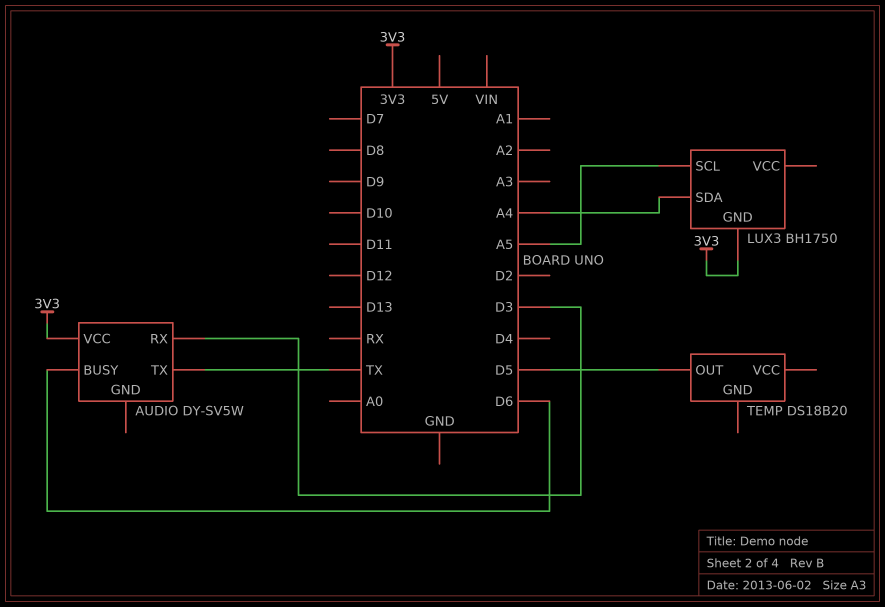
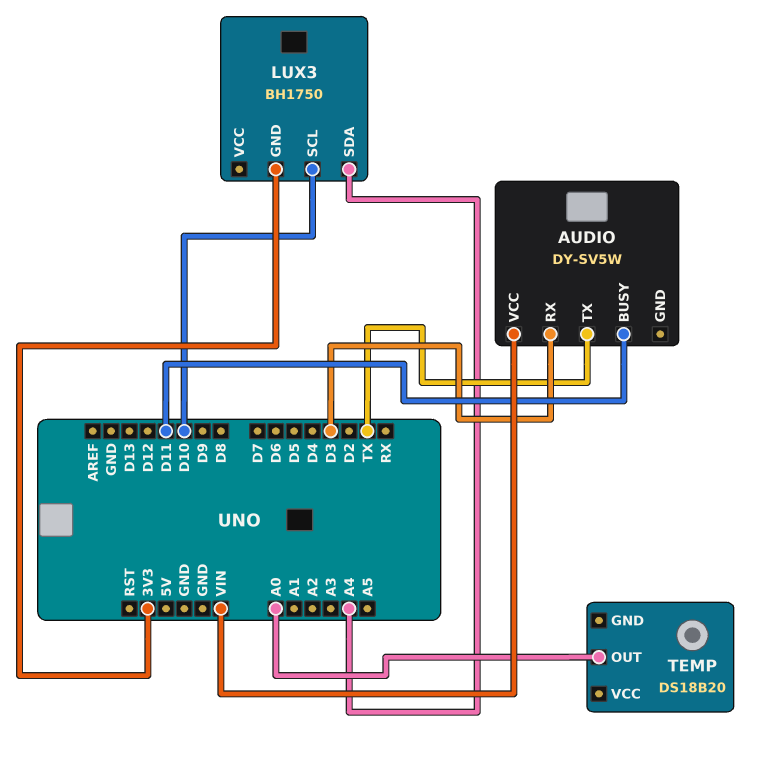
AUDIO pin BUSY: D6 -> D11
AUDIO pin VCC: 3V3 -> VIN
LUX3 pin SCL: A5 -> D10
TEMP pin OUT: D5 -> A0

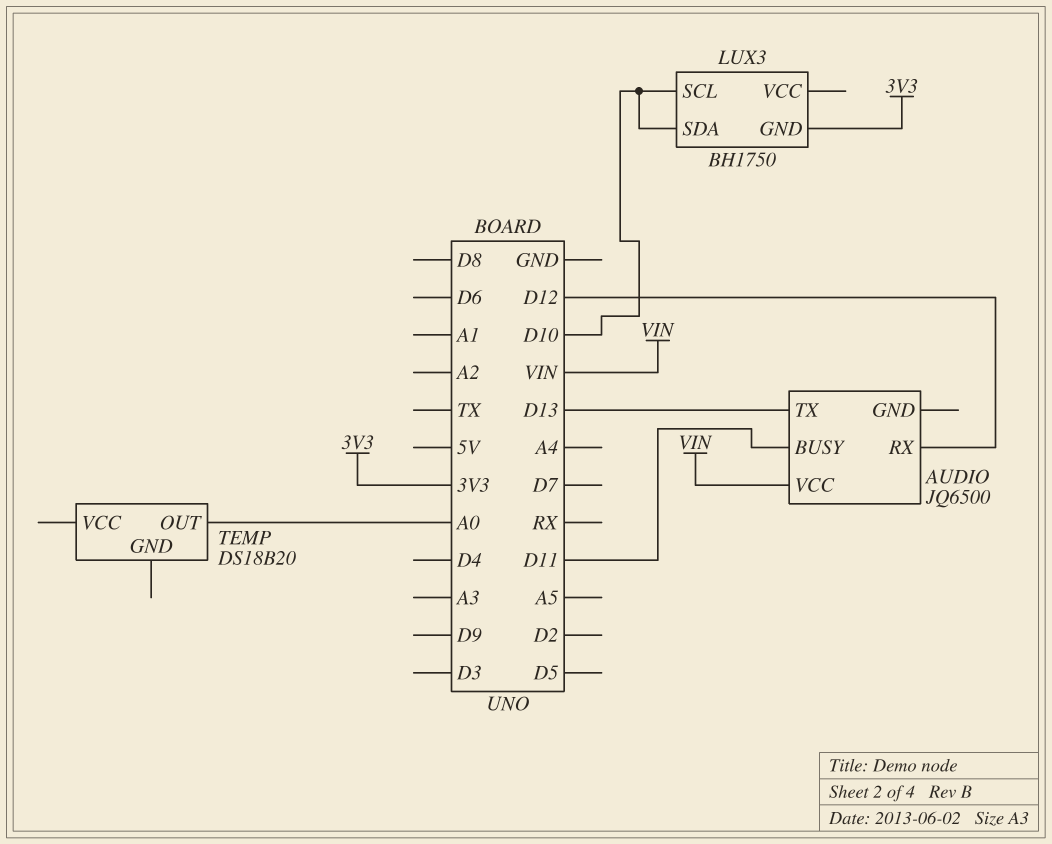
AUDIO: DY-SV5W -> JQ6500
AUDIO pin RX: D3 -> D12
AUDIO pin TX: TX -> D13
LUX3 pin SDA: A4 -> D10

